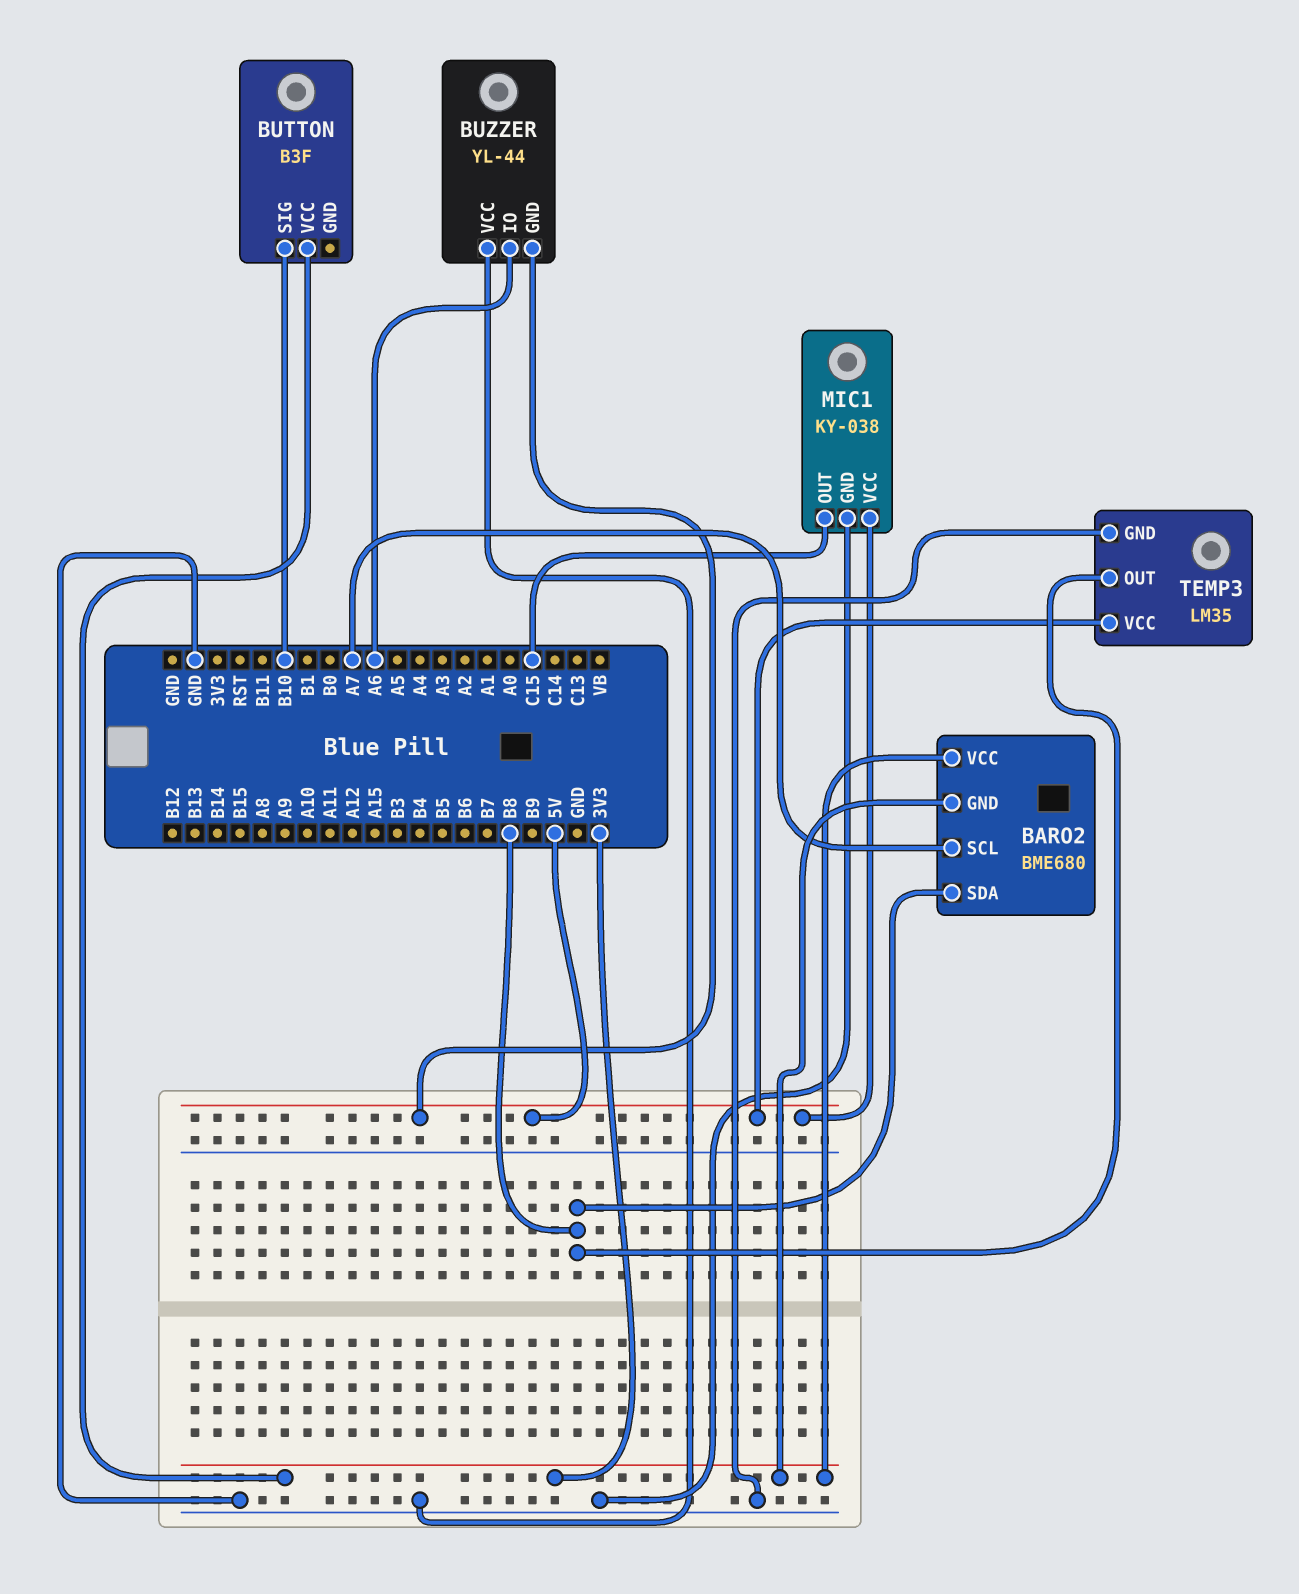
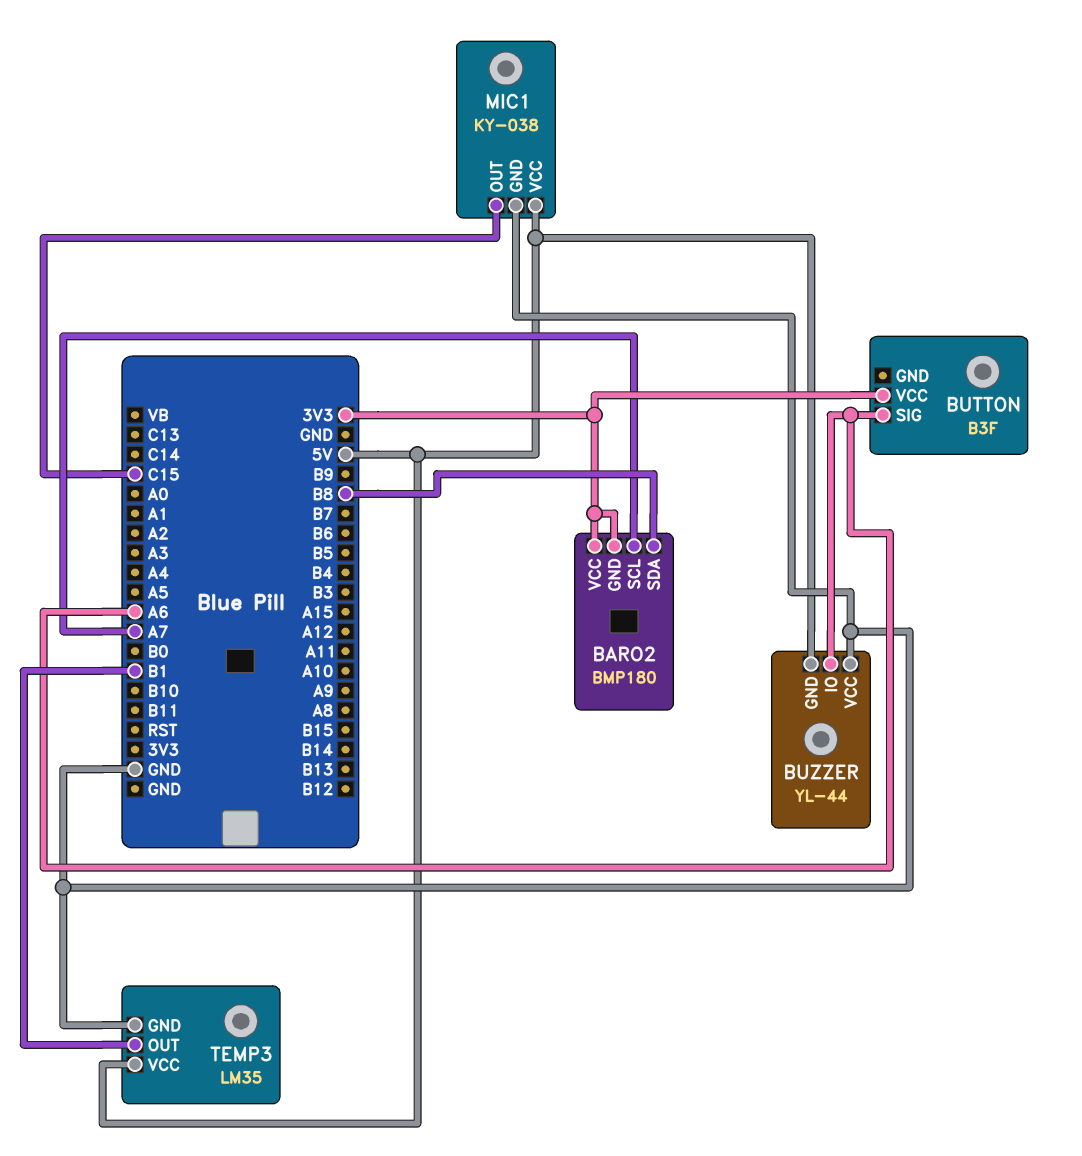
BARO2: BME680 -> BMP180
BUTTON pin SIG: B10 -> A6
TEMP3 pin OUT: B8 -> B1

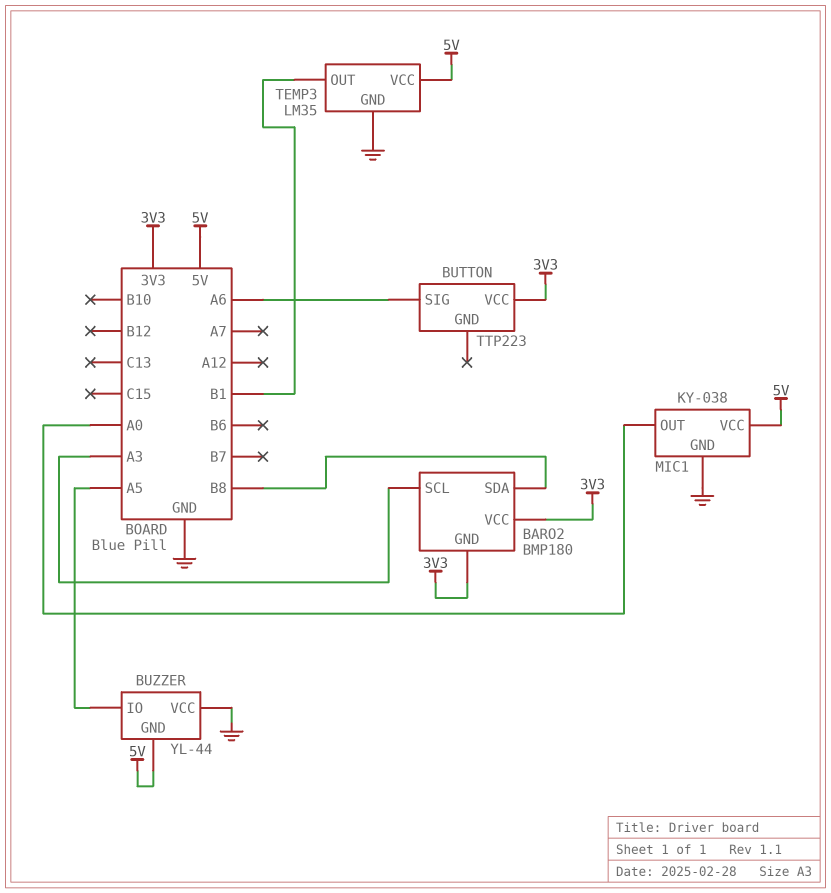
BARO2 pin SCL: A7 -> A3
BUTTON: B3F -> TTP223
BUZZER pin IO: A6 -> A5
MIC1 pin OUT: C15 -> A0

